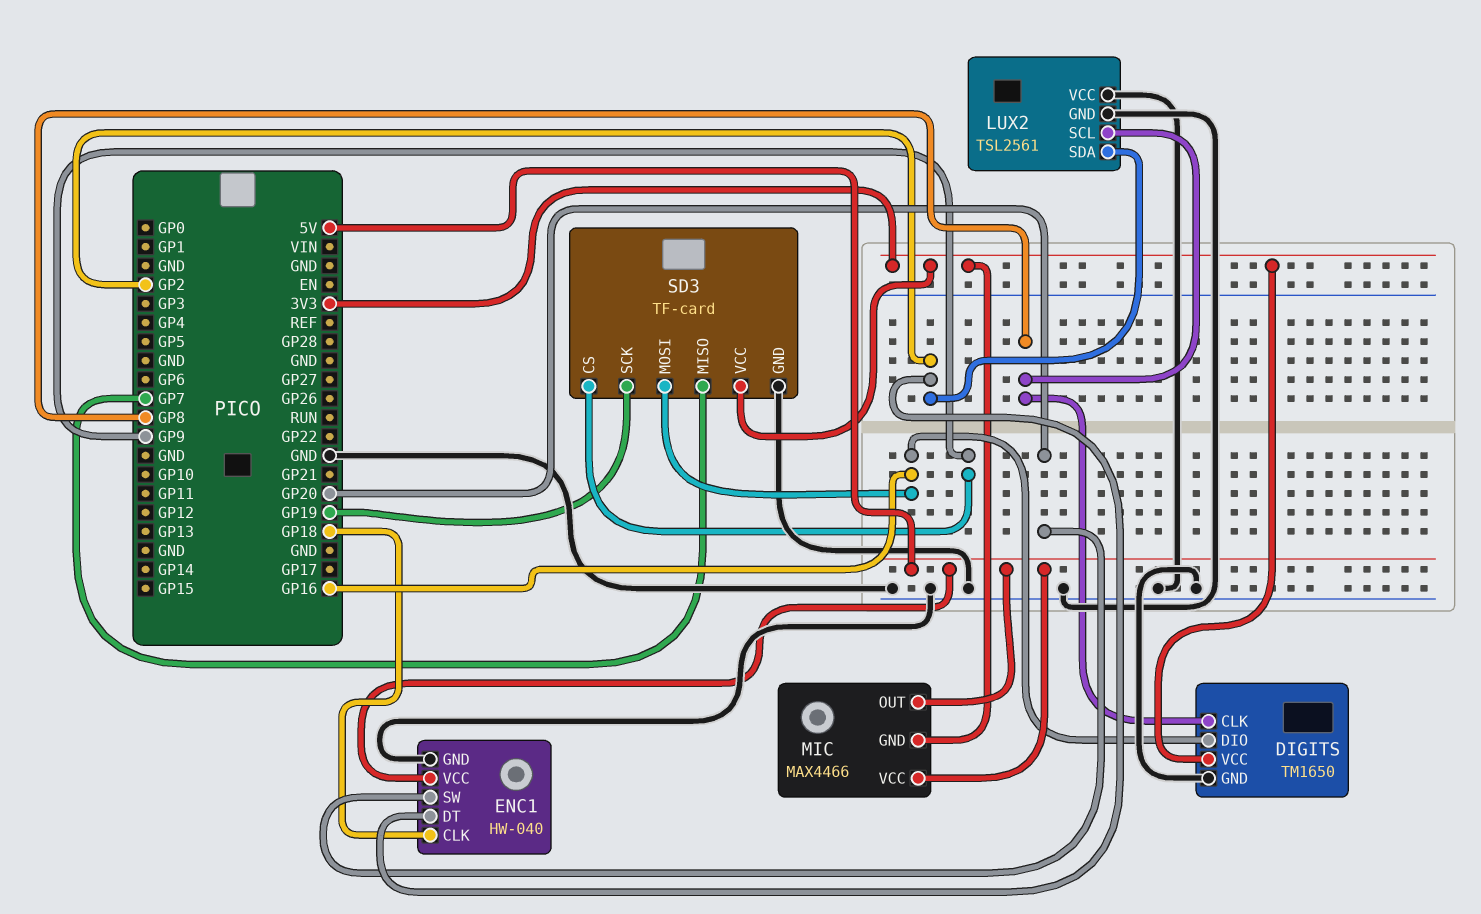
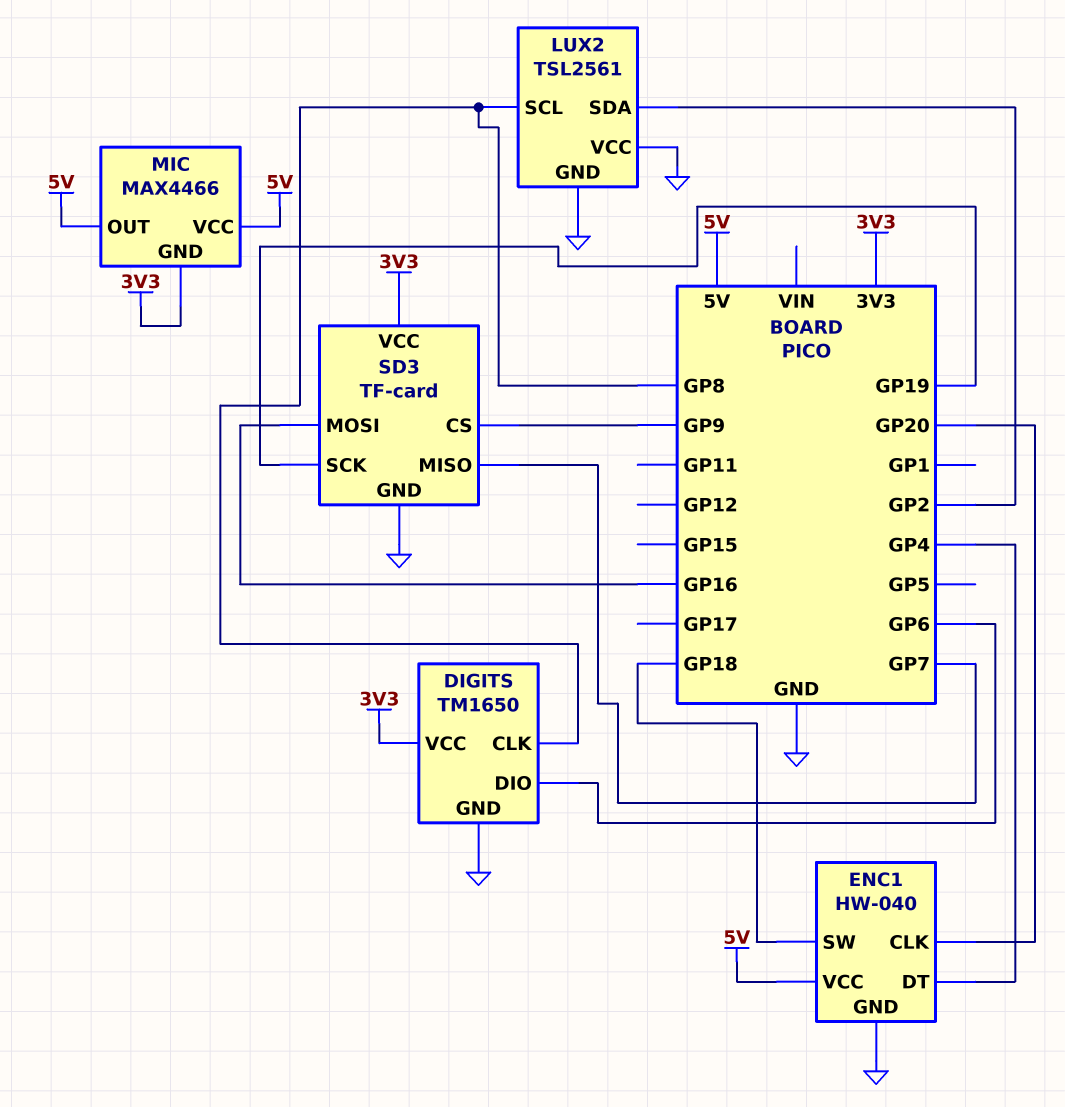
DIGITS pin DIO: GP16 -> GP6
ENC1 pin CLK: GP18 -> GP20
ENC1 pin DT: GP2 -> GP4
ENC1 pin SW: GP20 -> GP18

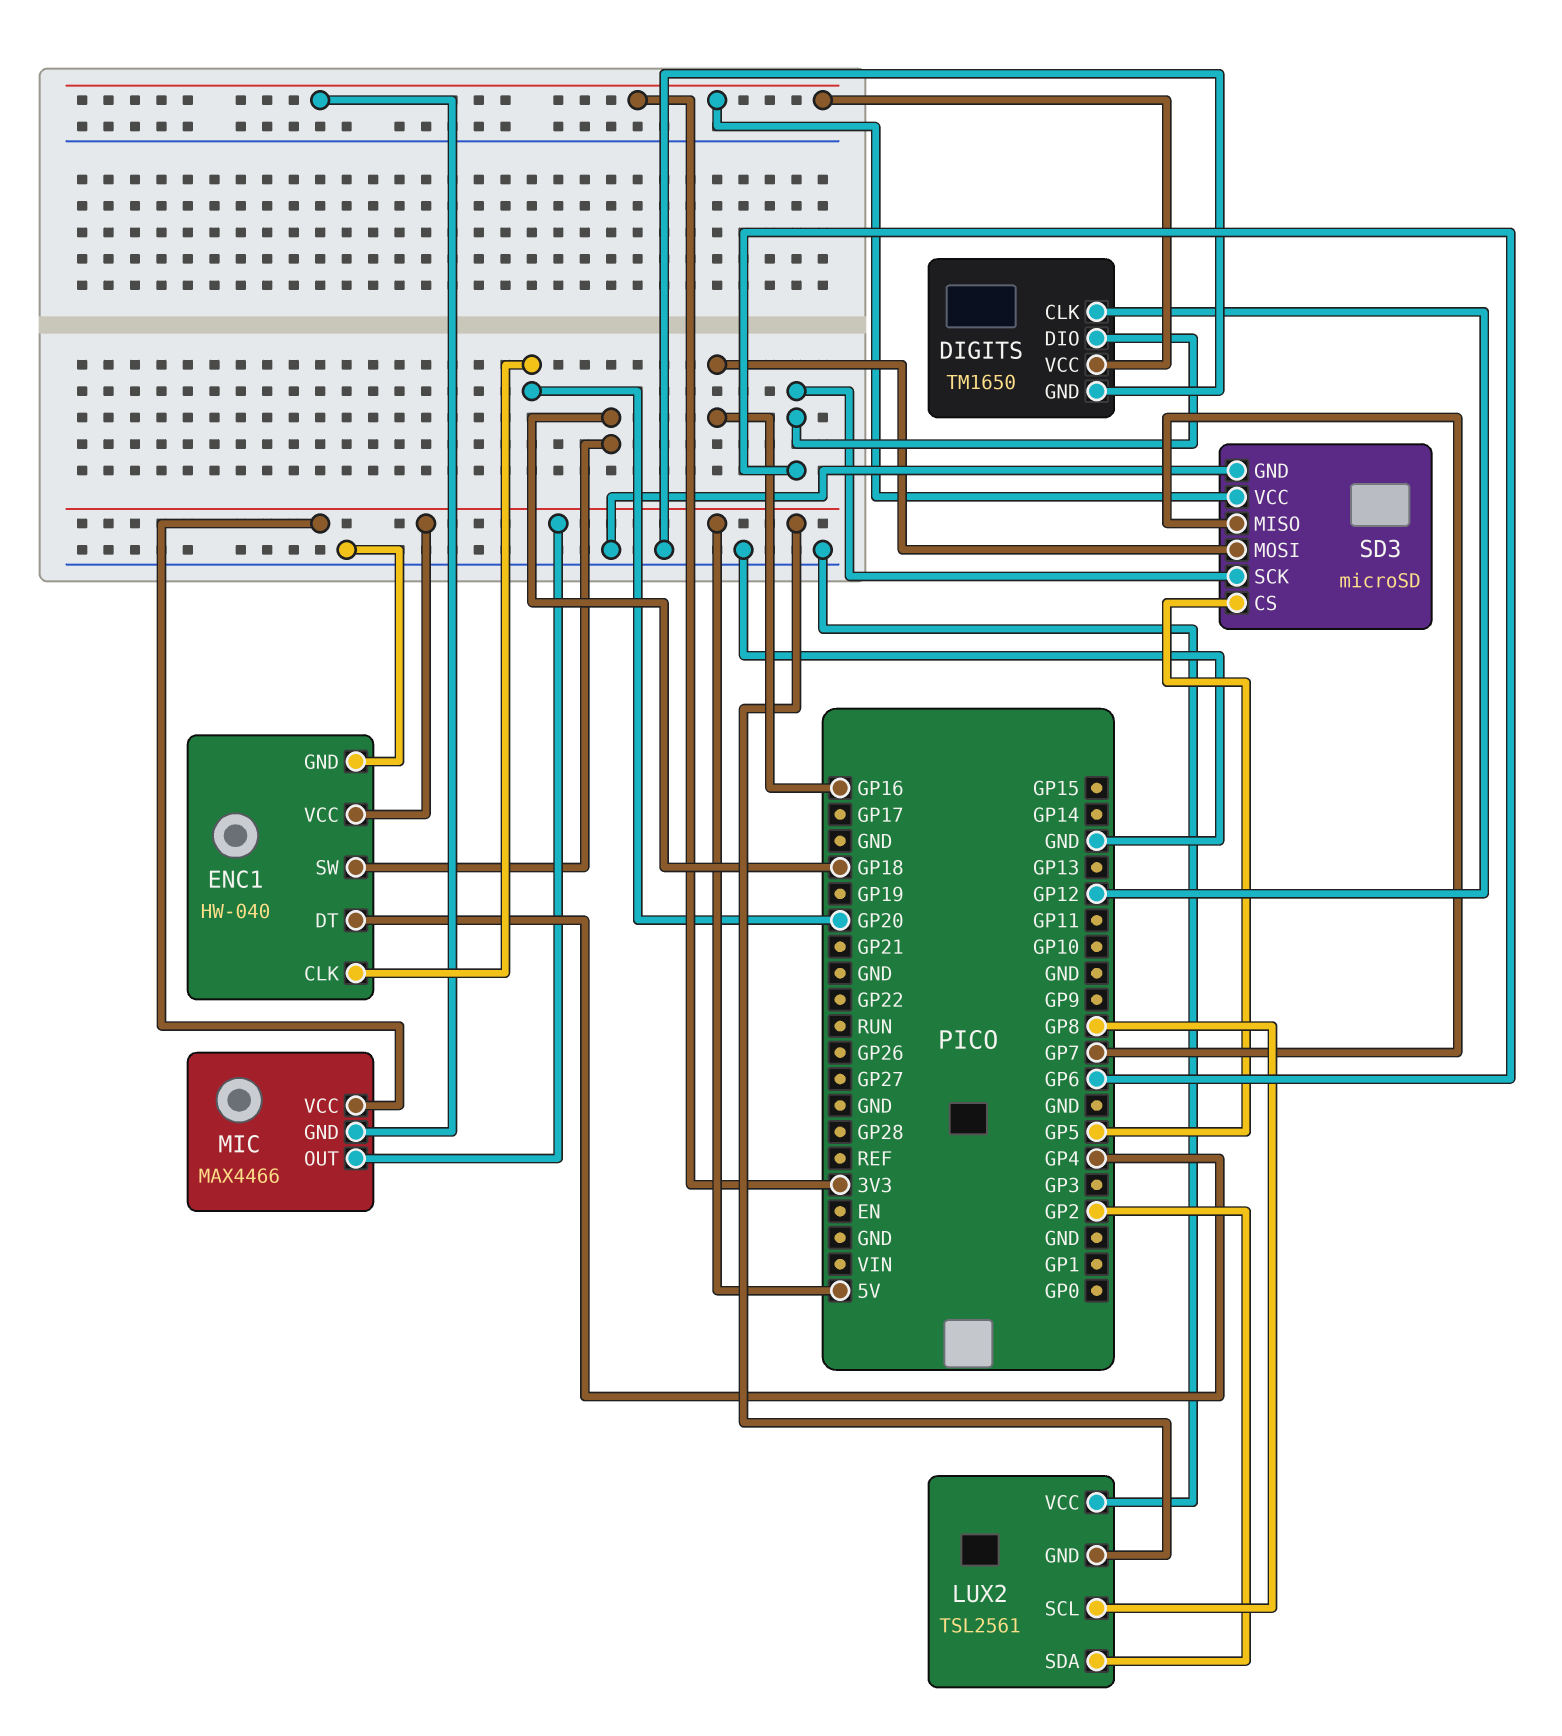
DIGITS pin CLK: GP8 -> GP12
LUX2 pin GND: GND -> 5V
SD3: TF-card -> microSD
SD3 pin CS: GP9 -> GP5
SD3 pin SCK: GP19 -> GP6

